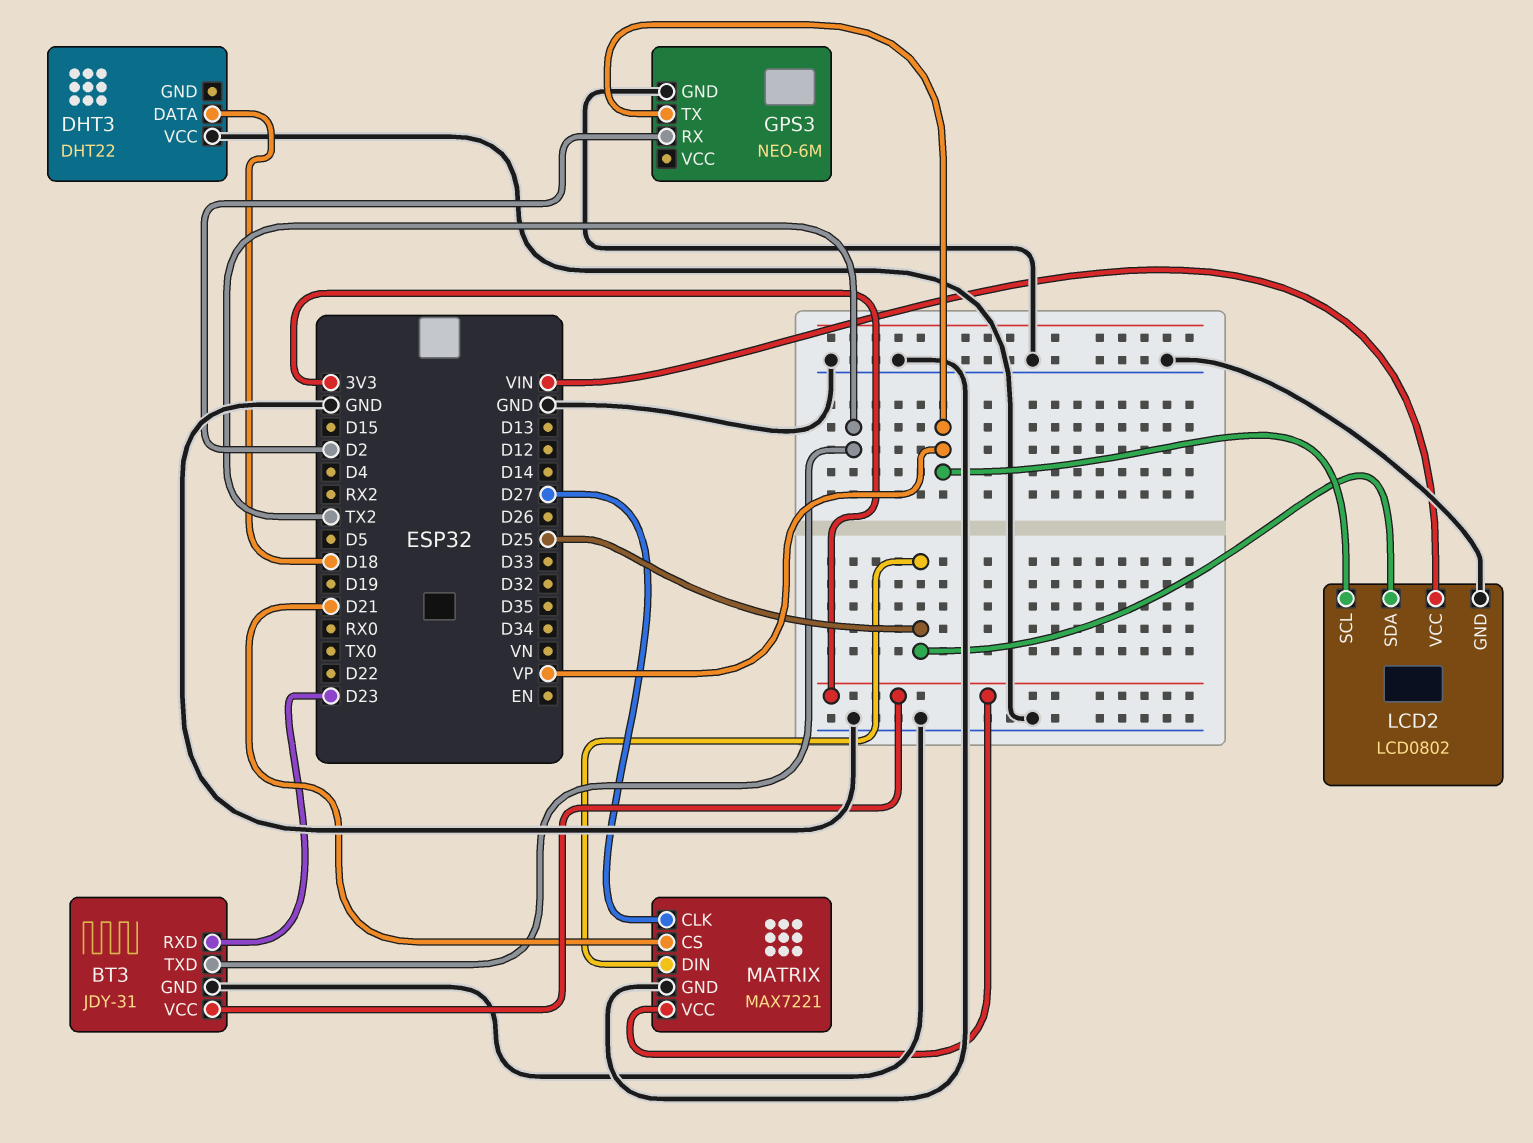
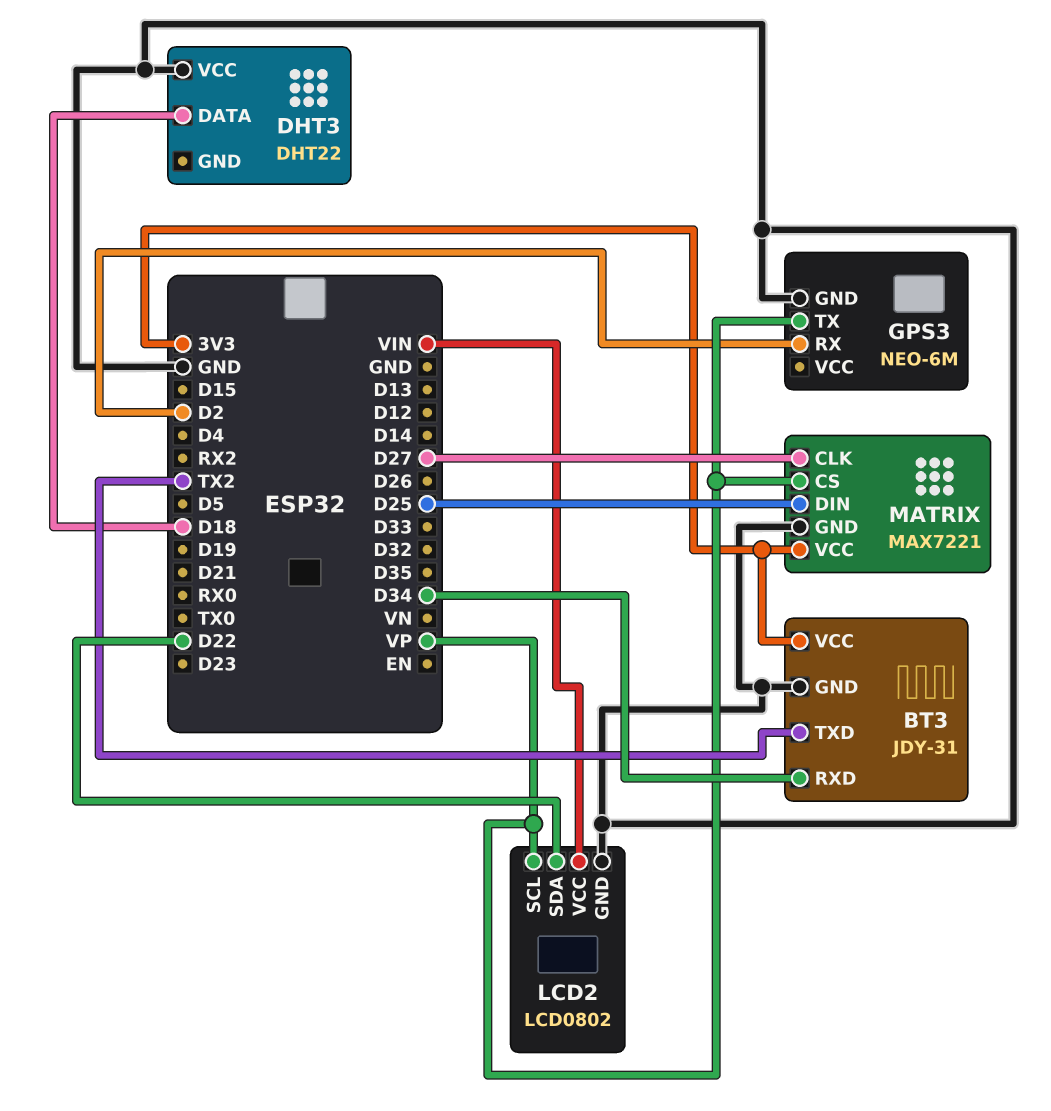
BT3 pin RXD: D23 -> D34
LCD2 pin SDA: D25 -> D22
MATRIX pin CS: D21 -> VP

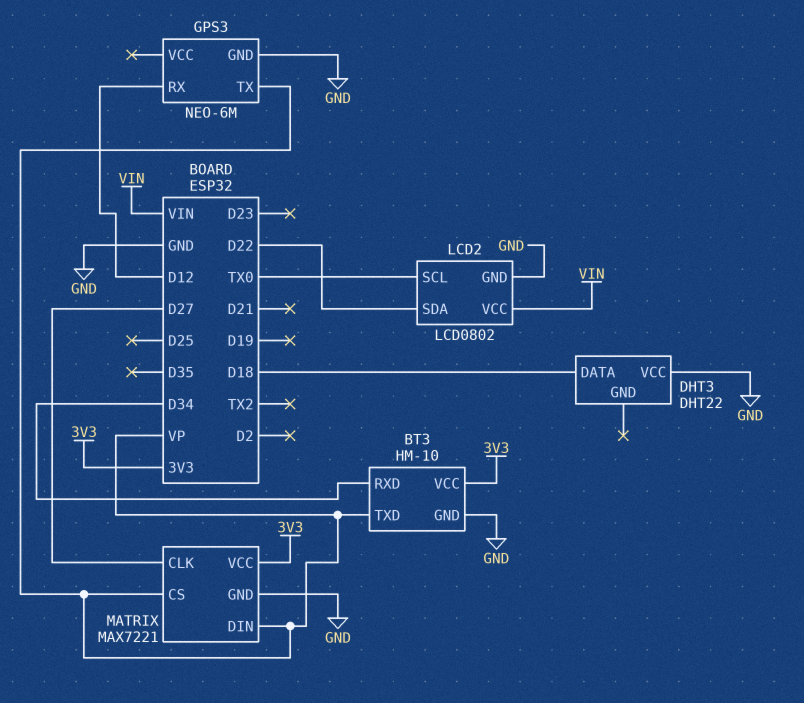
BT3: JDY-31 -> HM-10
BT3 pin TXD: TX2 -> VP
GPS3 pin RX: D2 -> D12
LCD2 pin SCL: VP -> TX0
MATRIX pin DIN: D25 -> VP

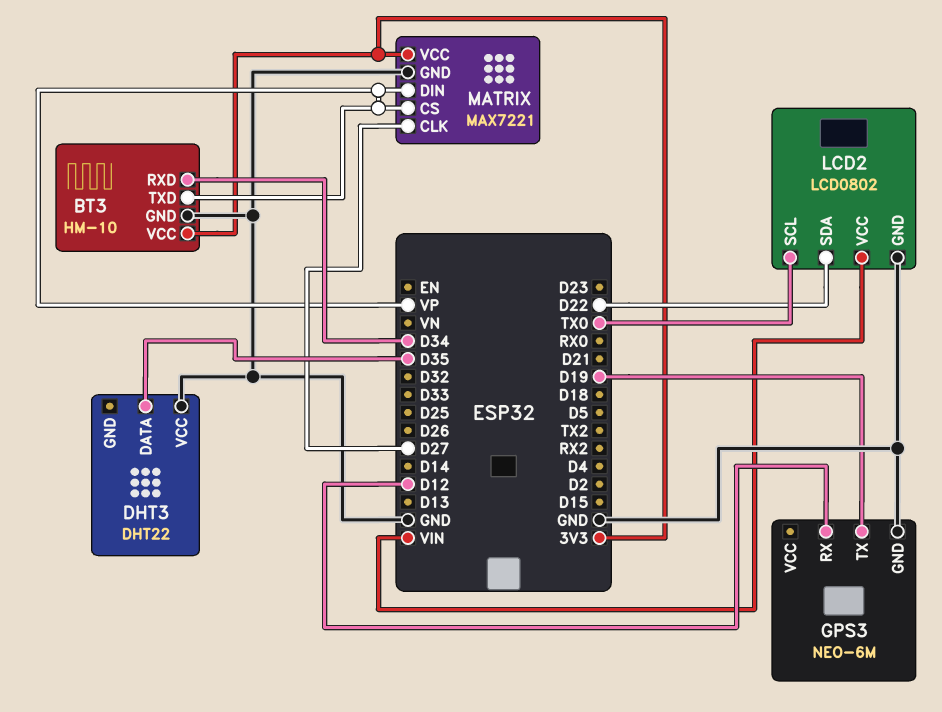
DHT3 pin DATA: D18 -> D35
GPS3 pin TX: VP -> D19

